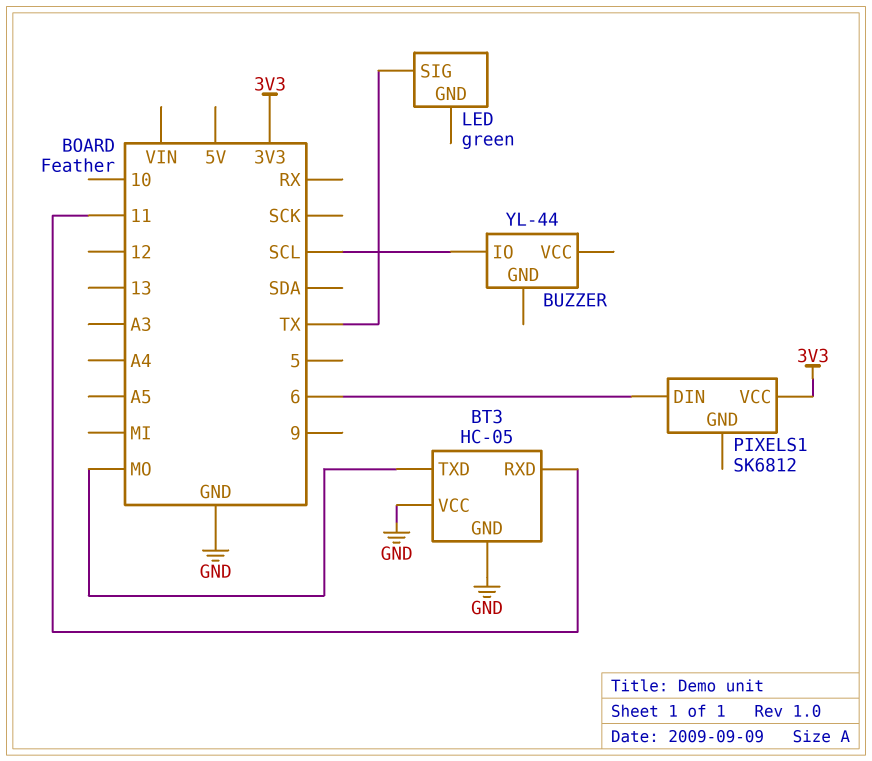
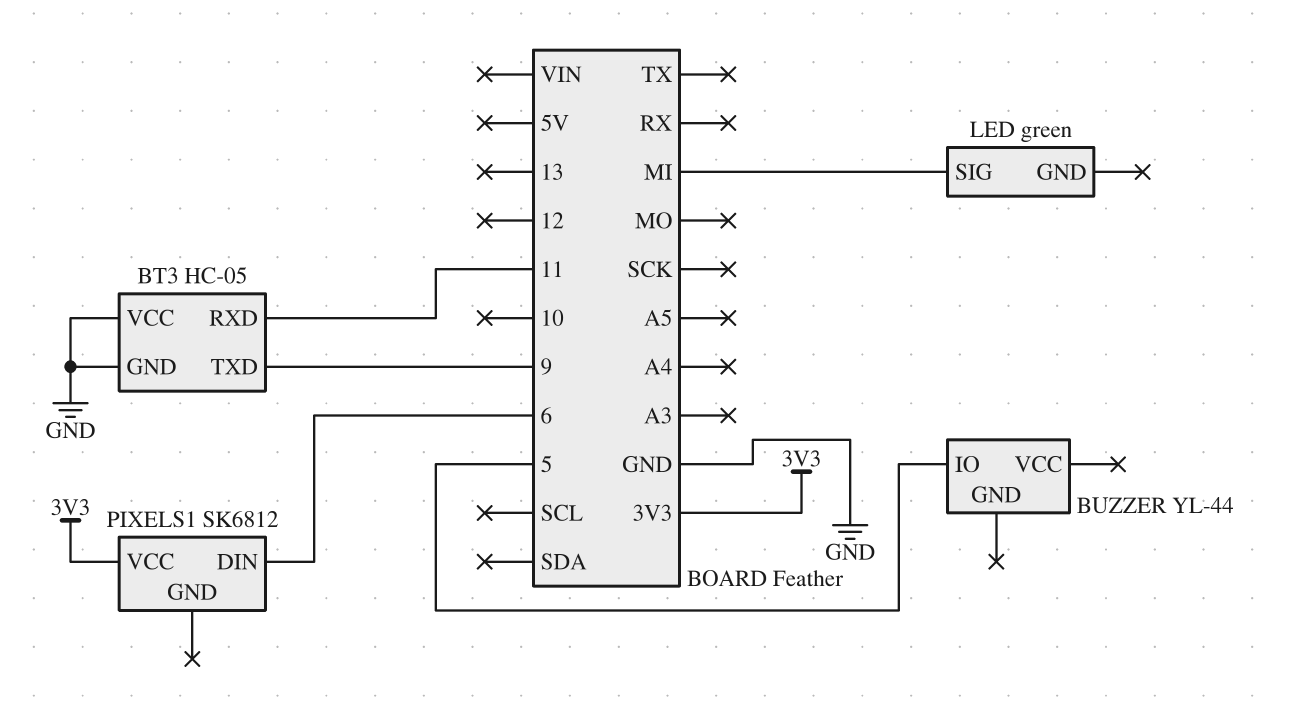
BT3 pin TXD: MO -> 9
BUZZER pin IO: SCL -> 5
LED pin SIG: TX -> MI

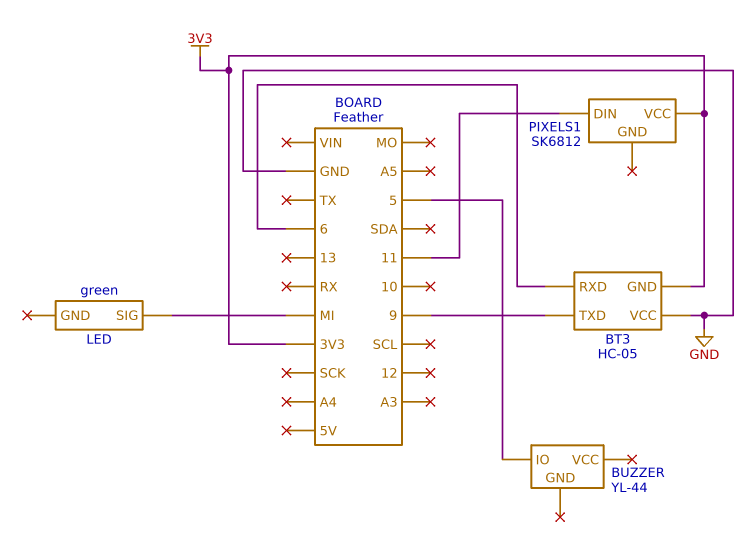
BT3 pin GND: GND -> 3V3
BT3 pin RXD: 11 -> 6
PIXELS1 pin DIN: 6 -> 11

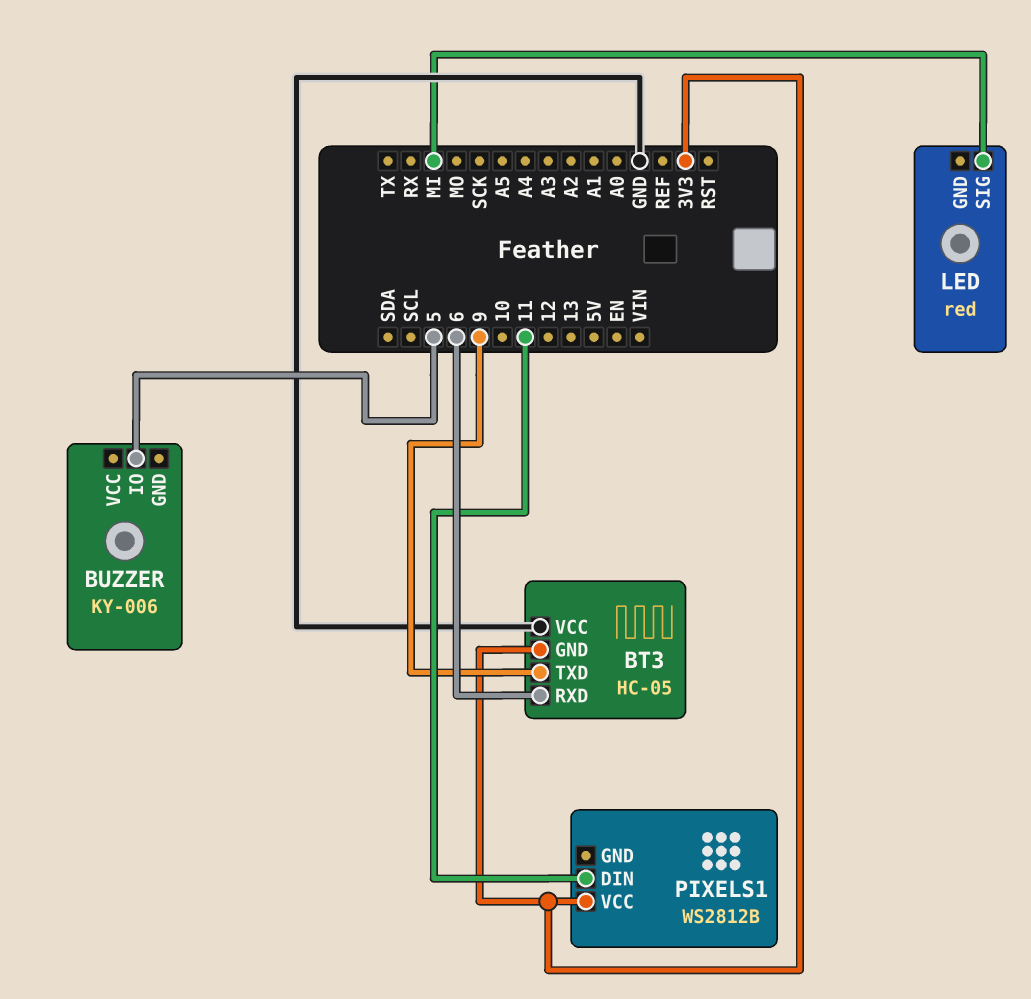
BUZZER: YL-44 -> KY-006
LED: green -> red
PIXELS1: SK6812 -> WS2812B

